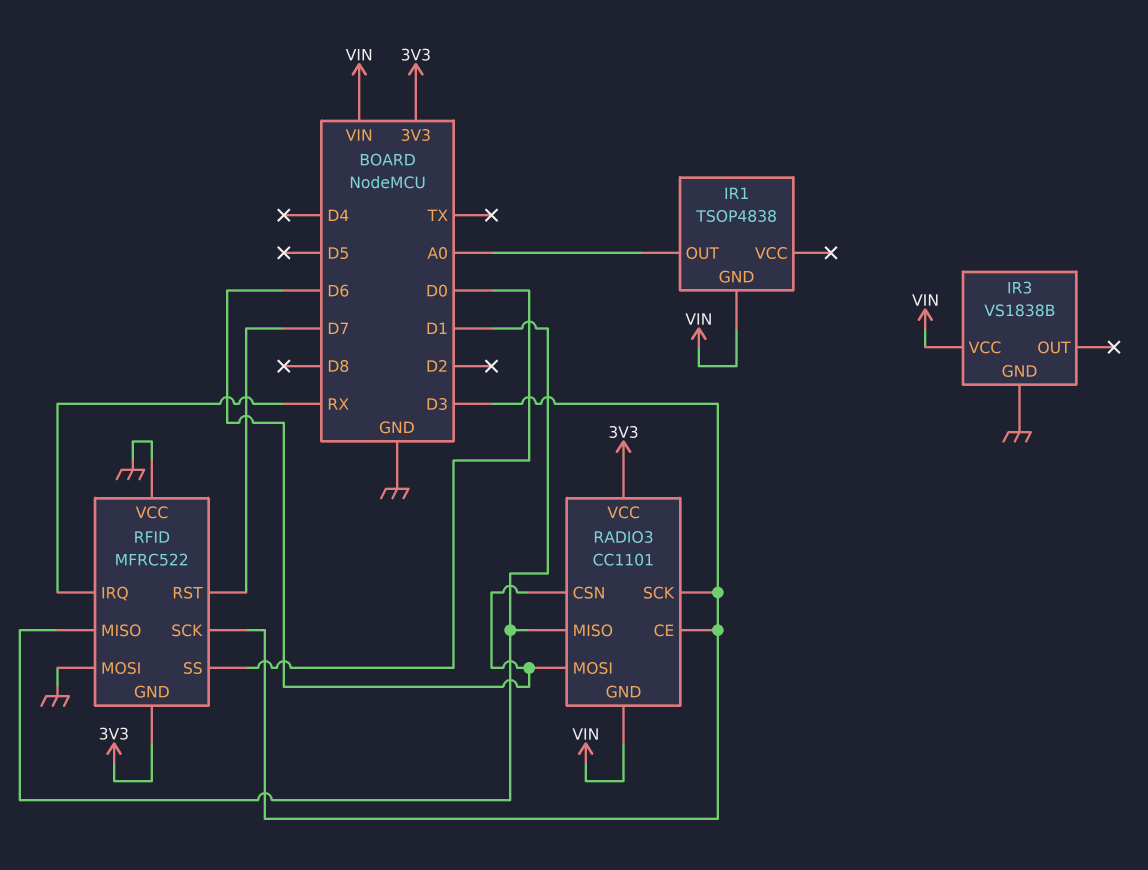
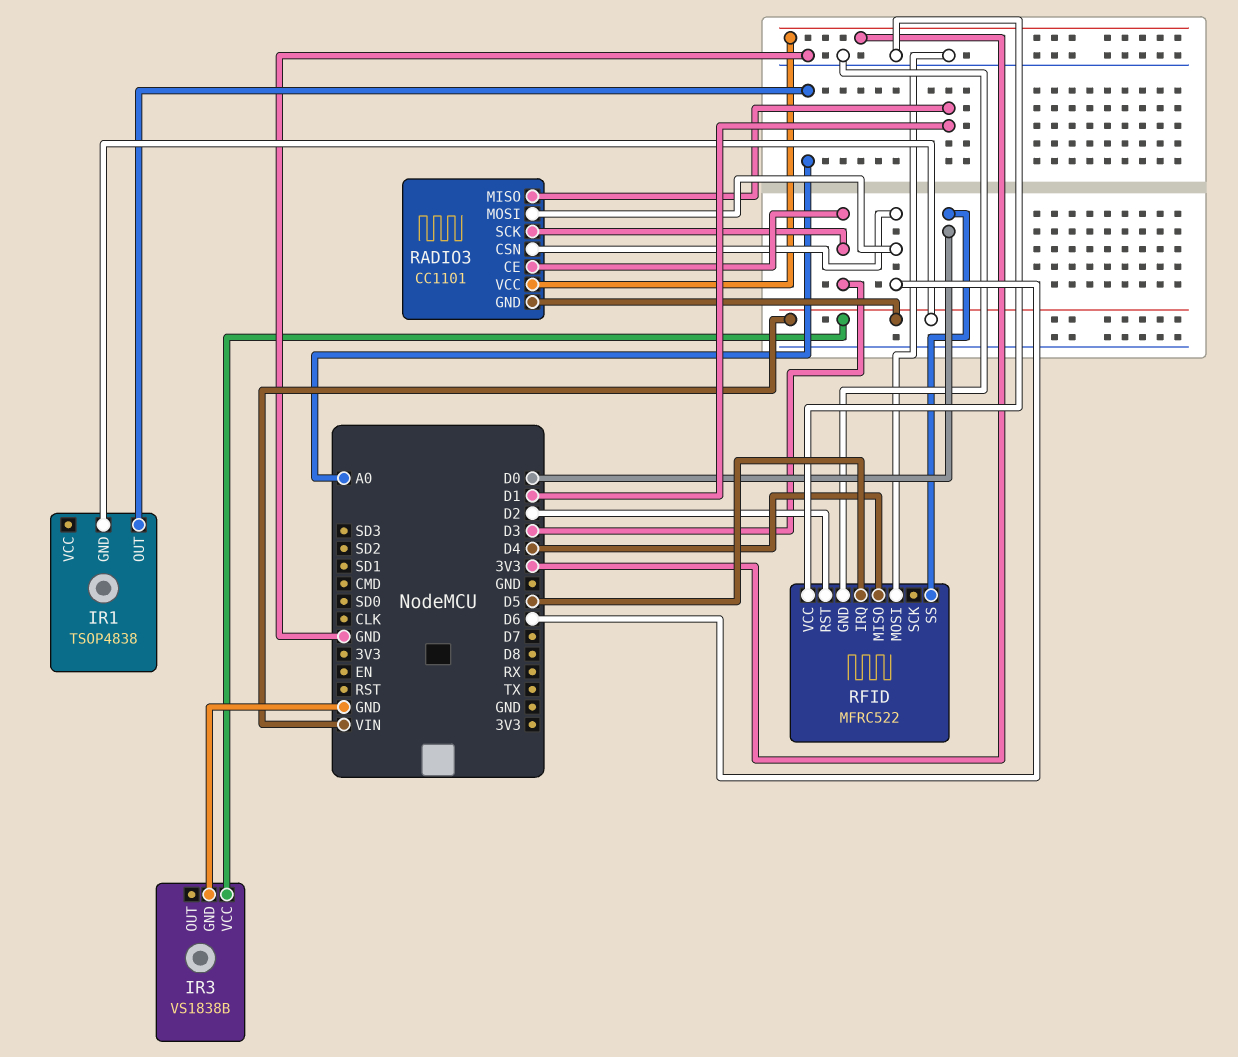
RFID pin GND: 3V3 -> GND
RFID pin IRQ: RX -> D5
RFID pin MISO: D1 -> D4
RFID pin RST: D7 -> D2
RFID pin SCK: D3 -> none

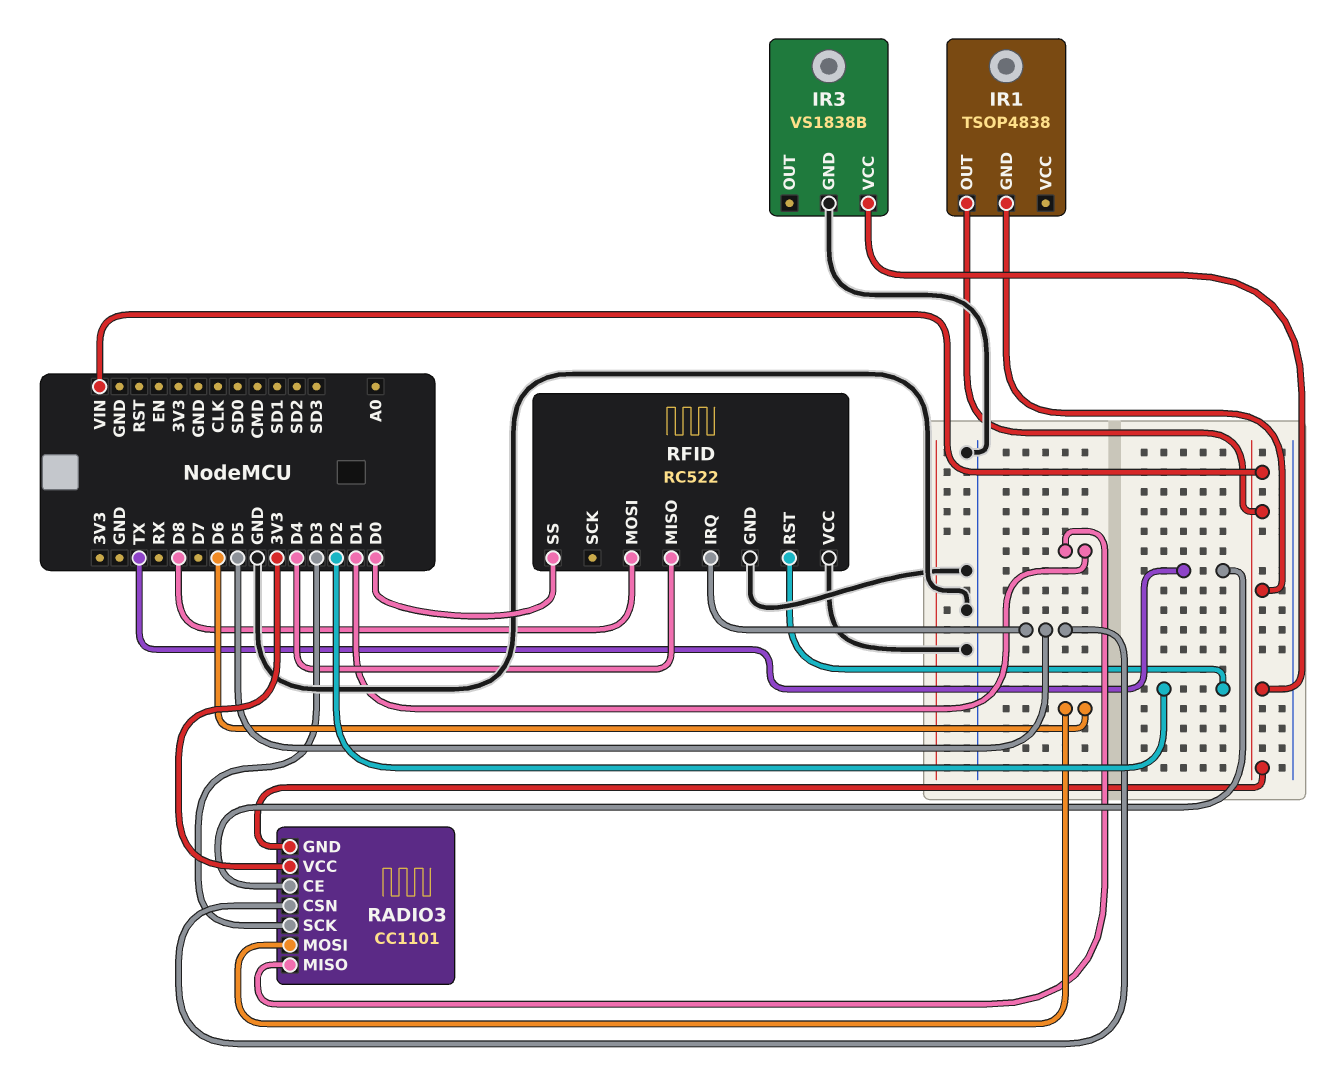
IR1 pin OUT: A0 -> VIN
RADIO3 pin CE: D3 -> TX
RADIO3 pin CSN: D6 -> D5
RFID: MFRC522 -> RC522
RFID pin MOSI: GND -> D8

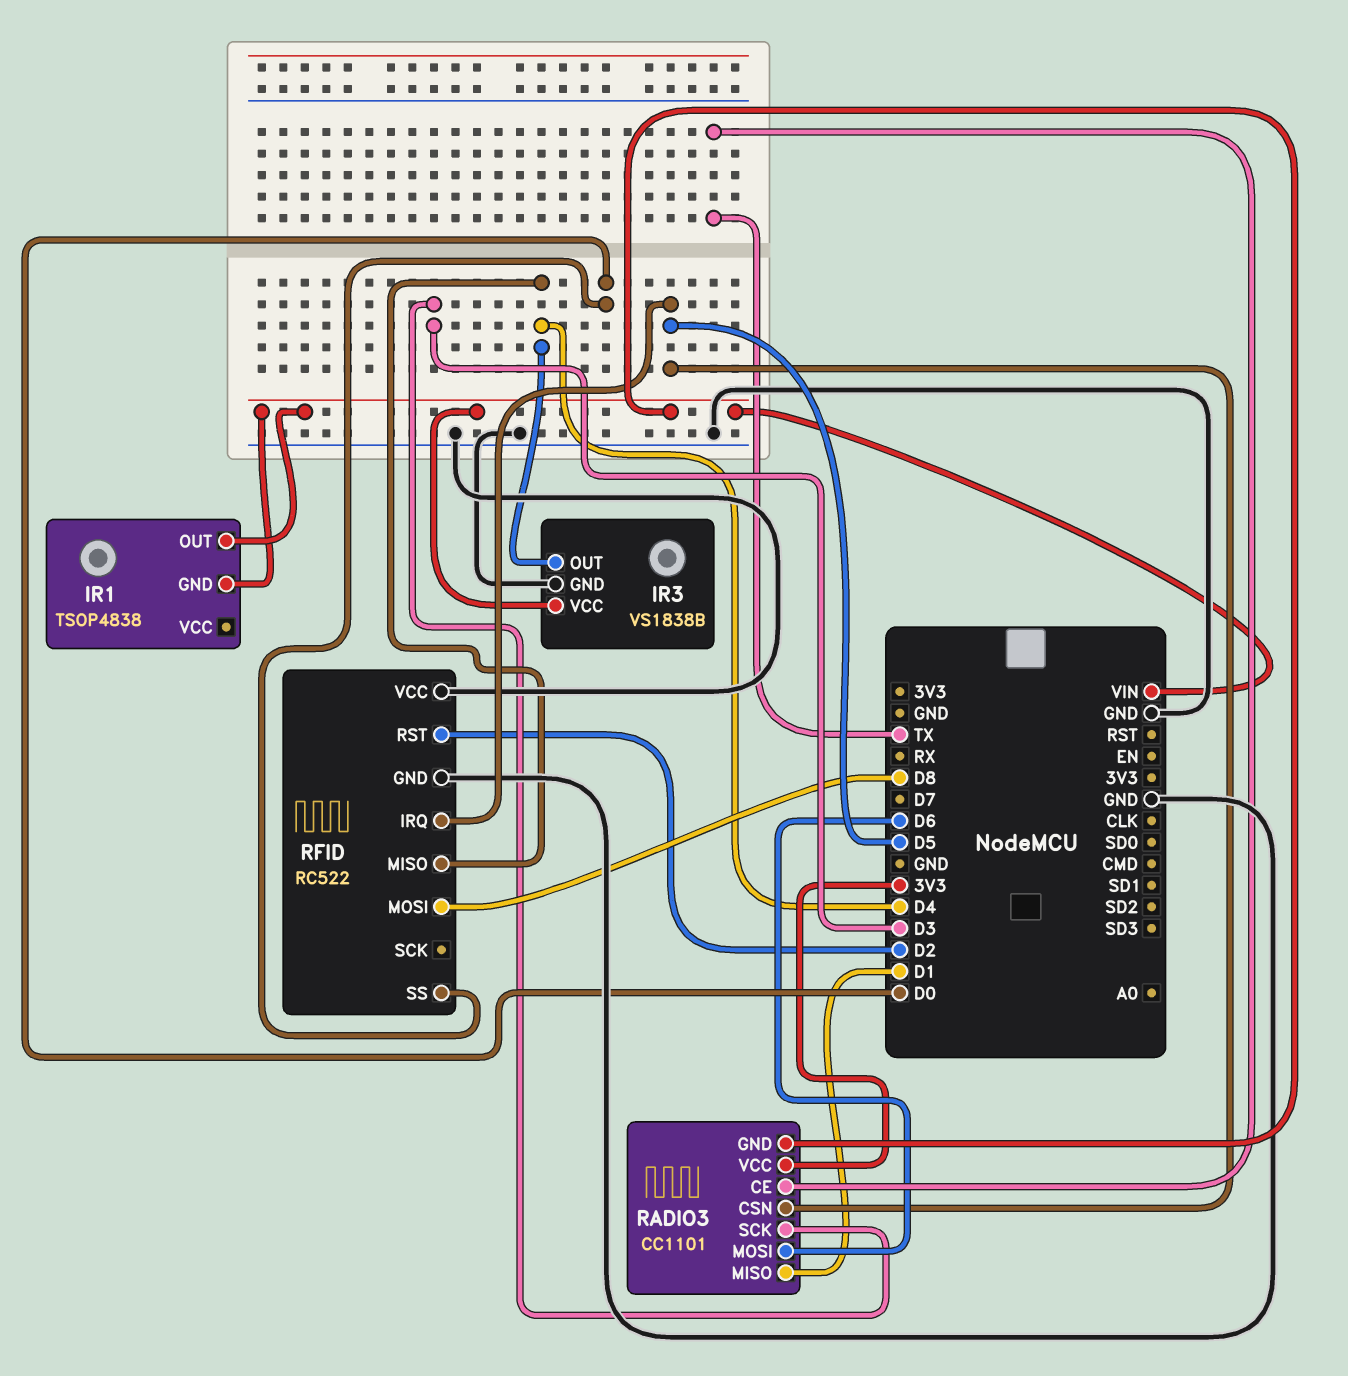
IR3 pin OUT: none -> D4

